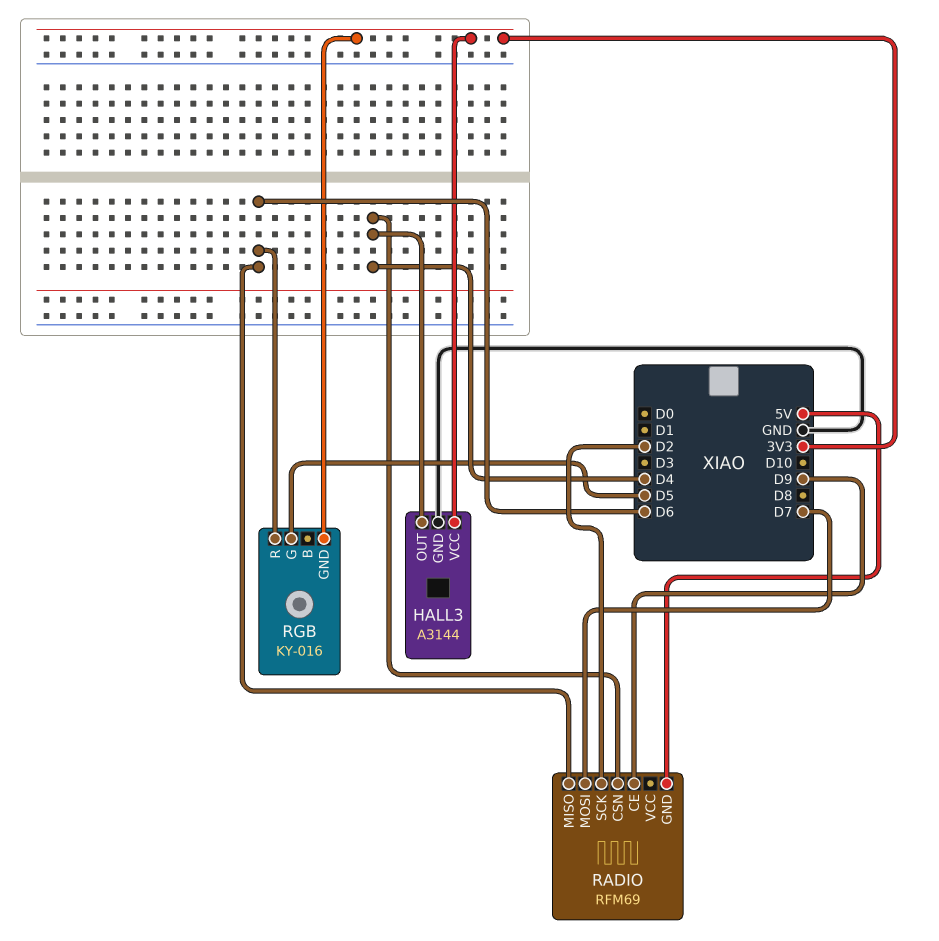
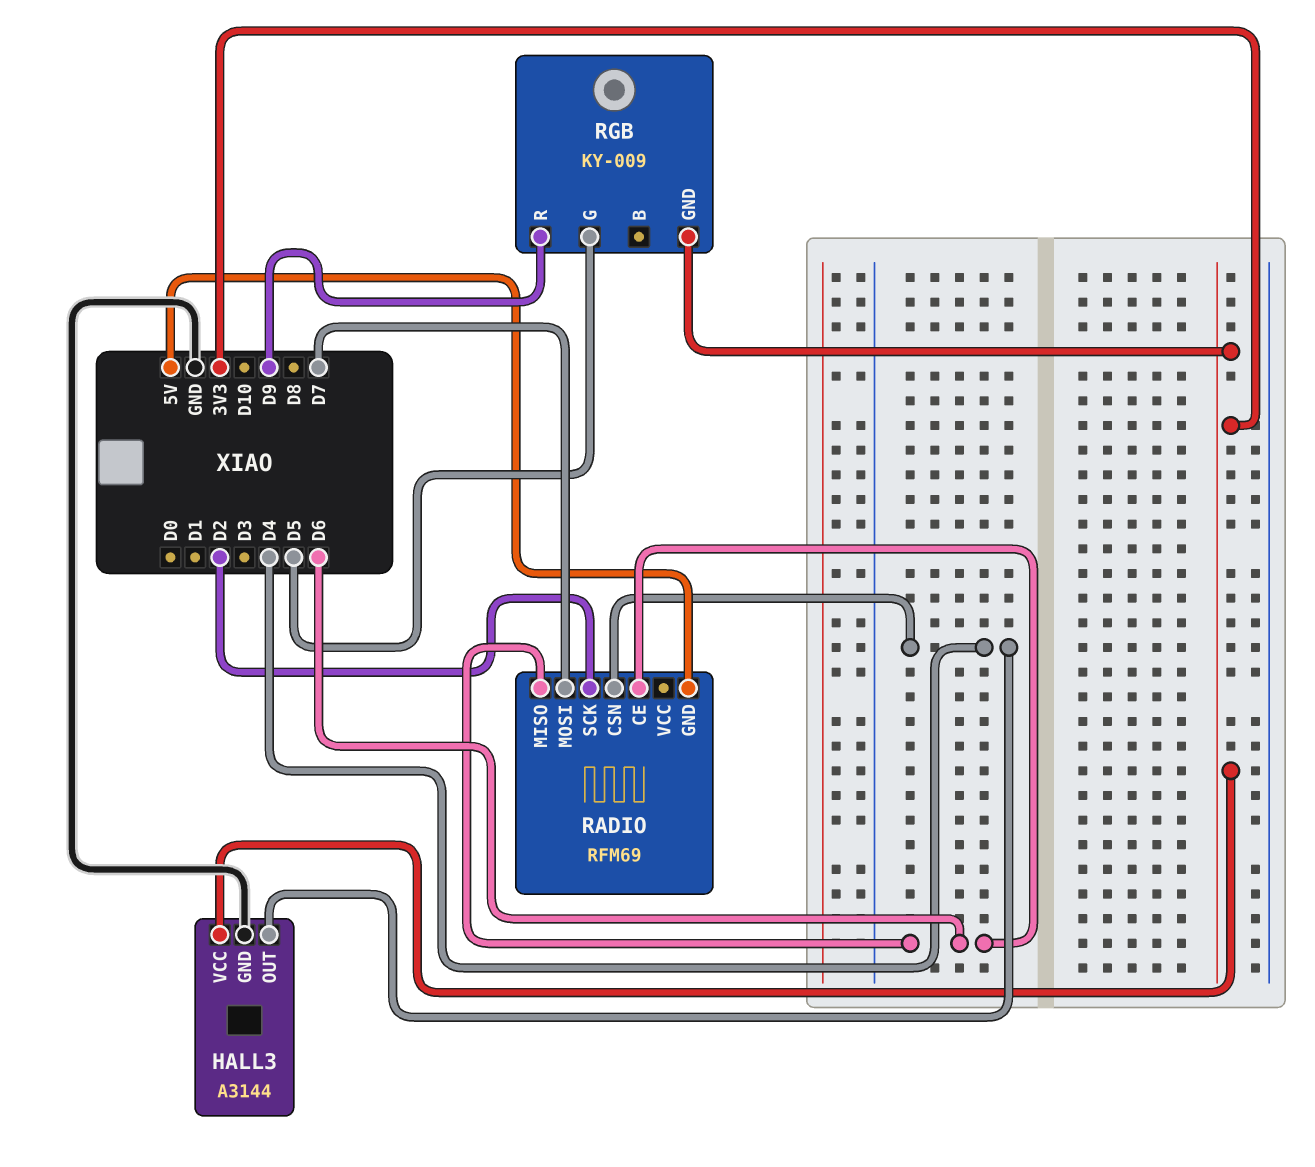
RADIO pin CE: D9 -> D6
RGB: KY-016 -> KY-009
RGB pin R: D6 -> D9

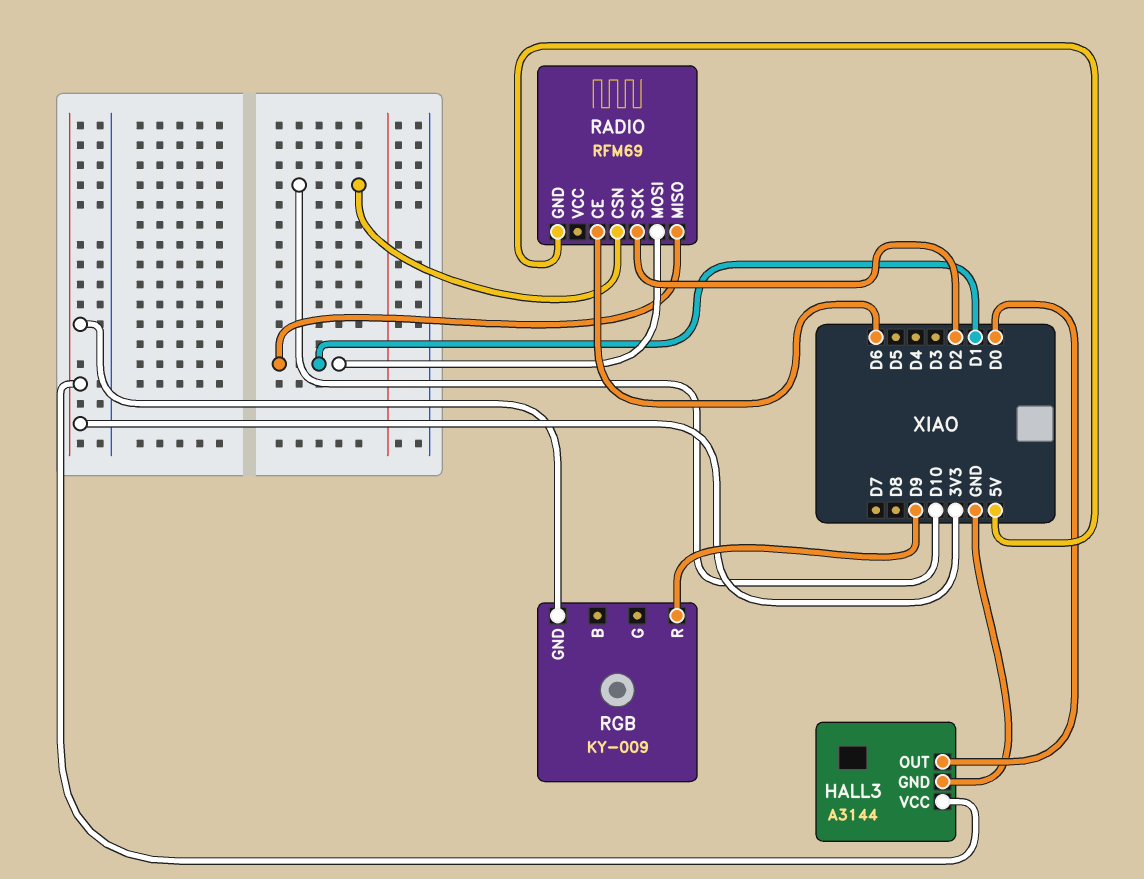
HALL3 pin OUT: D4 -> D0
RADIO pin CSN: D4 -> D10
RADIO pin MISO: D6 -> D1
RADIO pin MOSI: D7 -> D1
RGB pin G: D5 -> none

